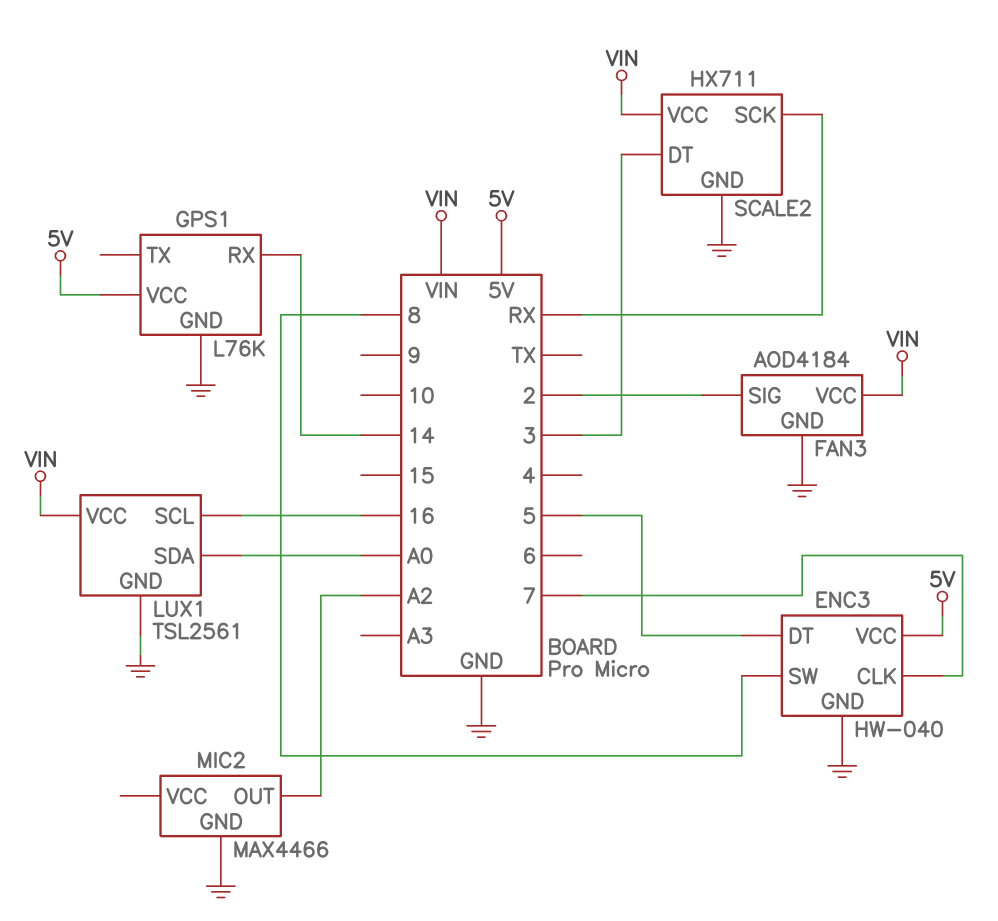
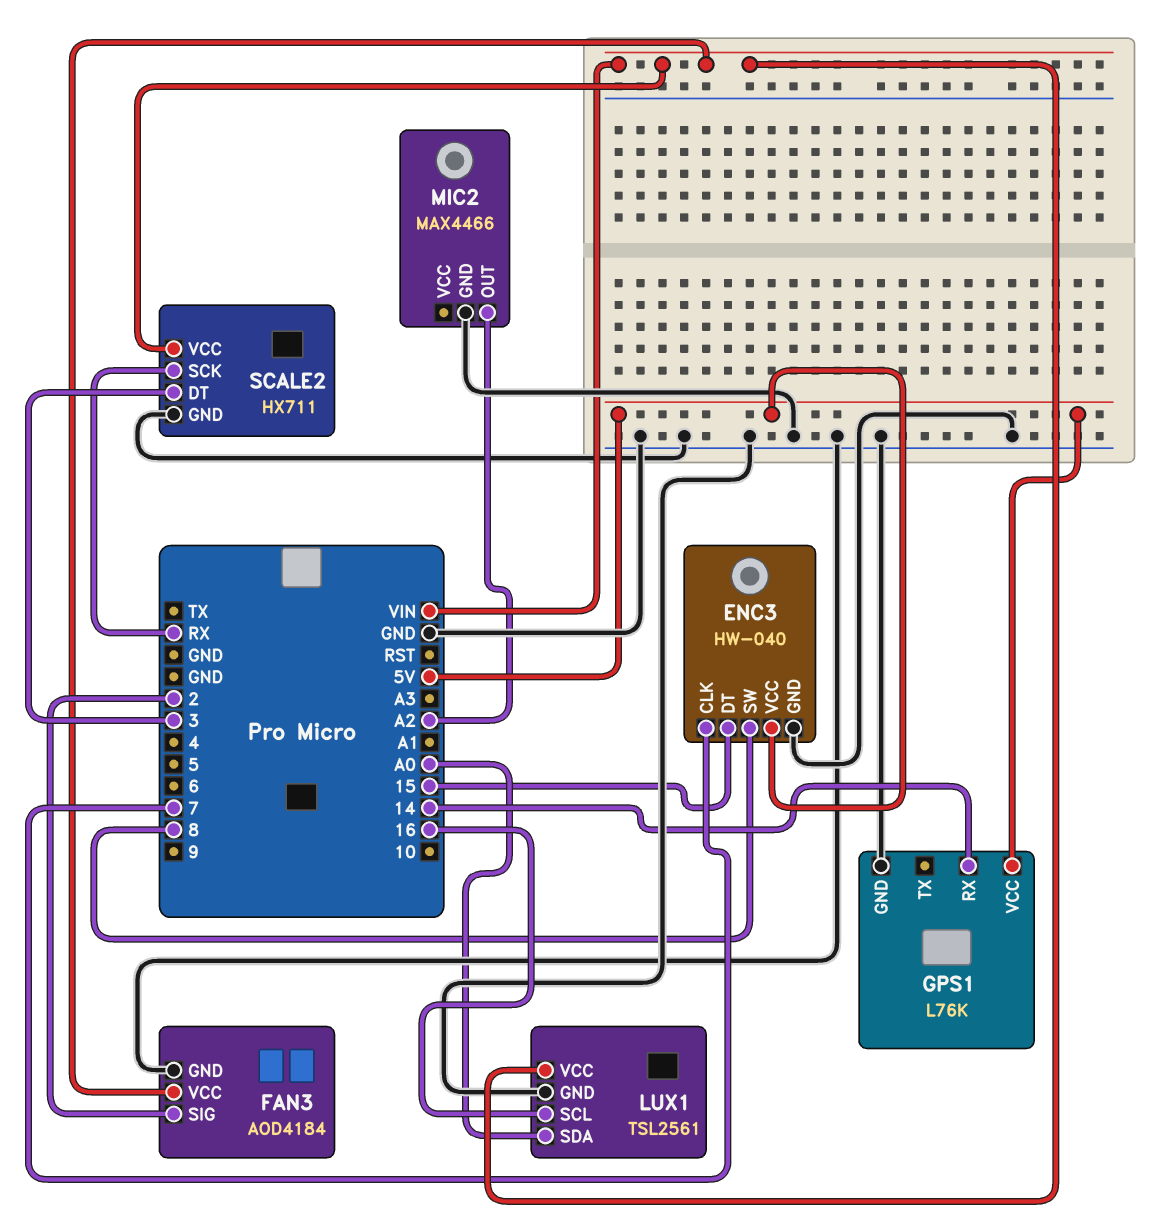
ENC3 pin DT: 5 -> 15

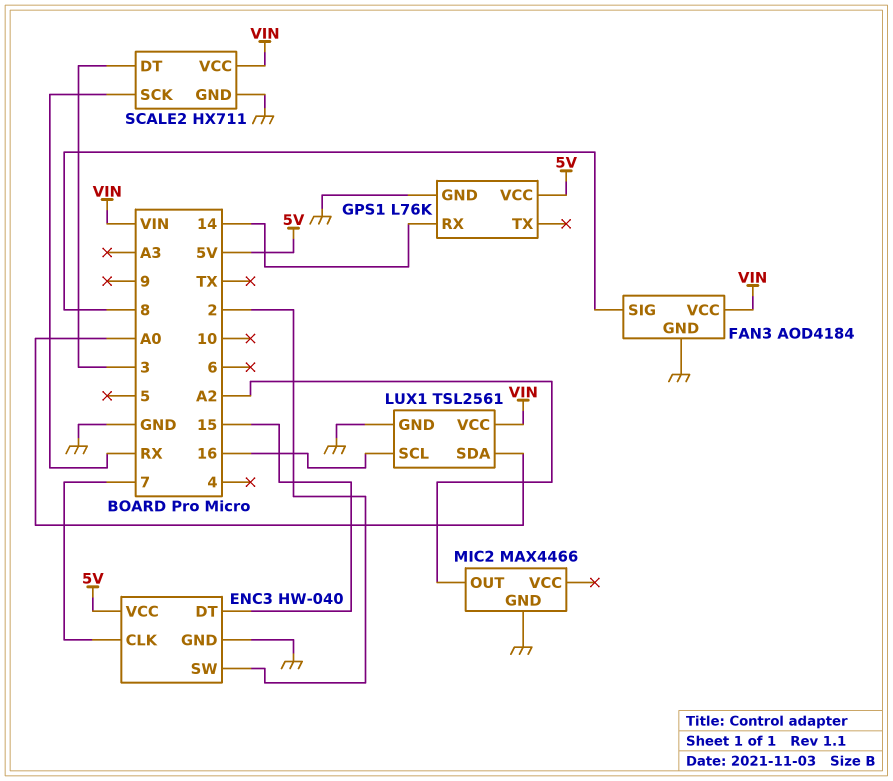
ENC3 pin SW: 8 -> 2
FAN3 pin SIG: 2 -> 8

